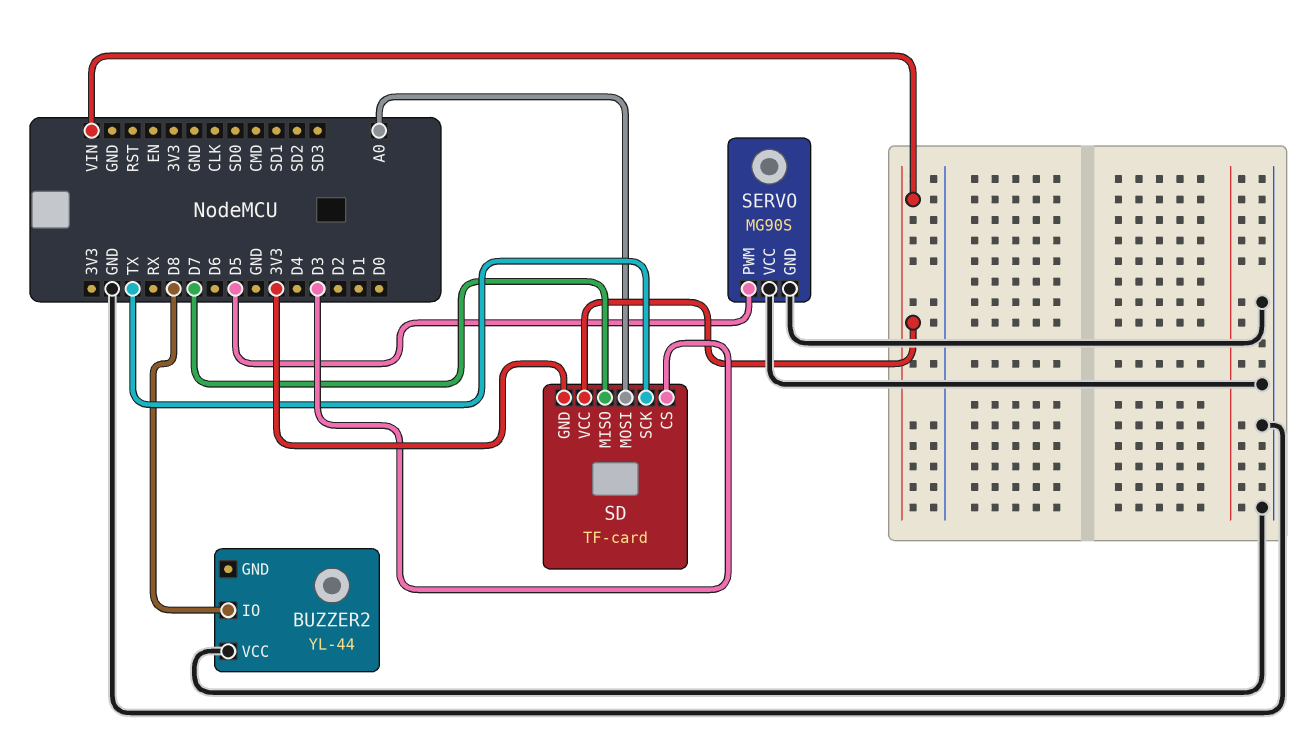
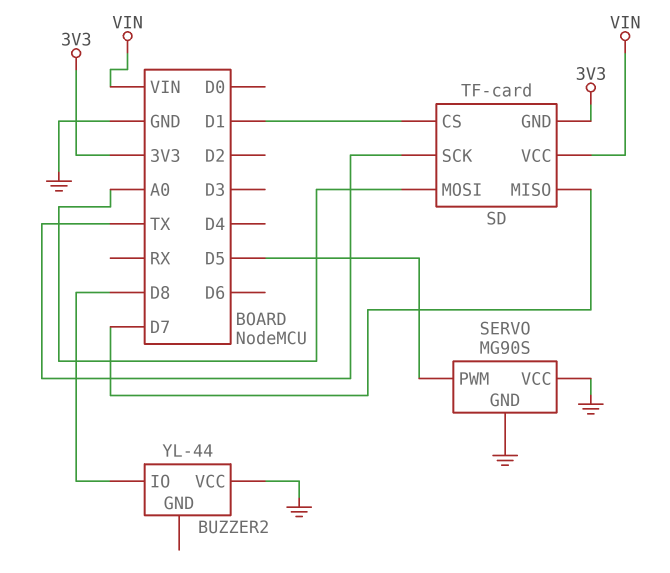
SD pin CS: D3 -> D1

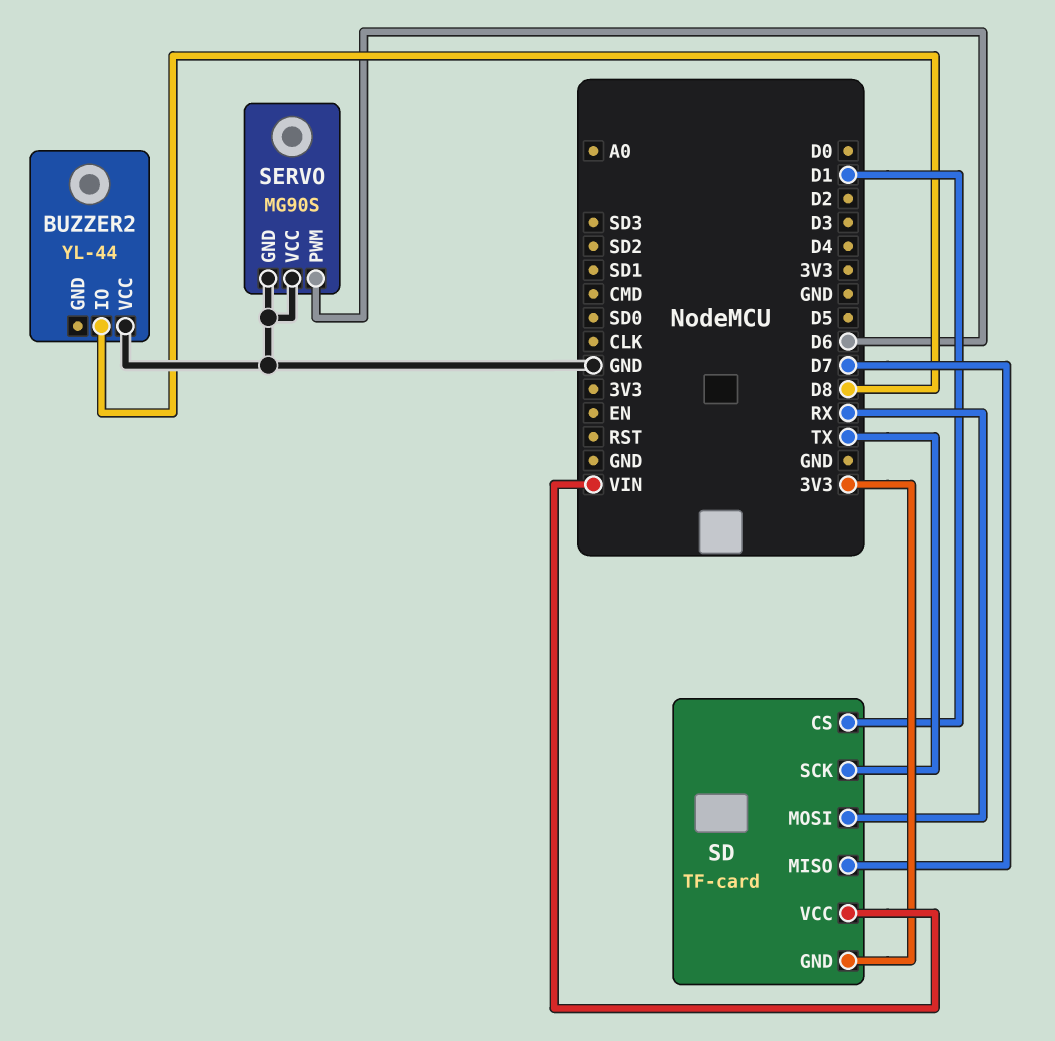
SD pin MOSI: A0 -> RX
SERVO pin PWM: D5 -> D6

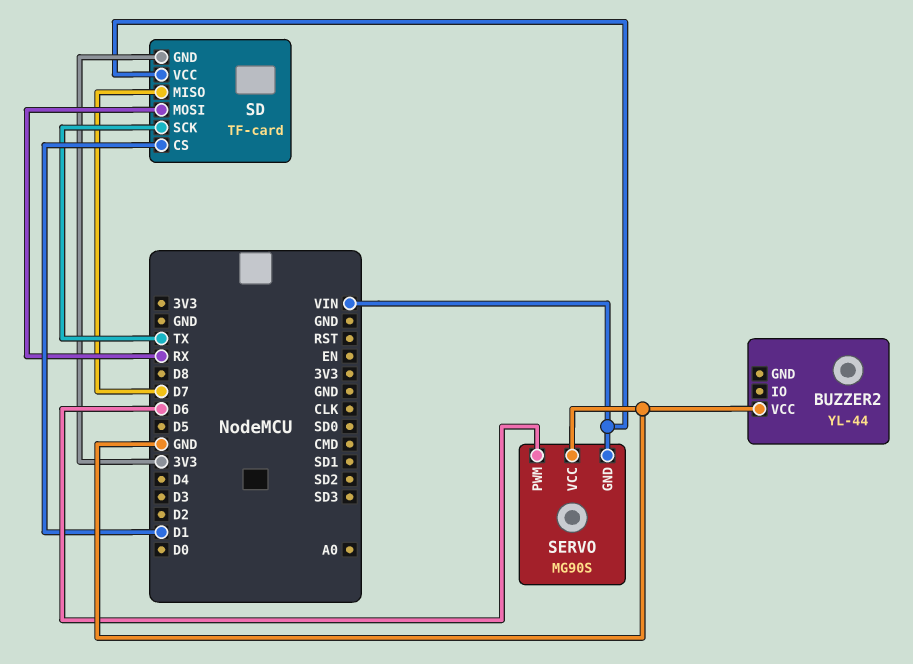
BUZZER2 pin IO: D8 -> none
SERVO pin GND: GND -> VIN

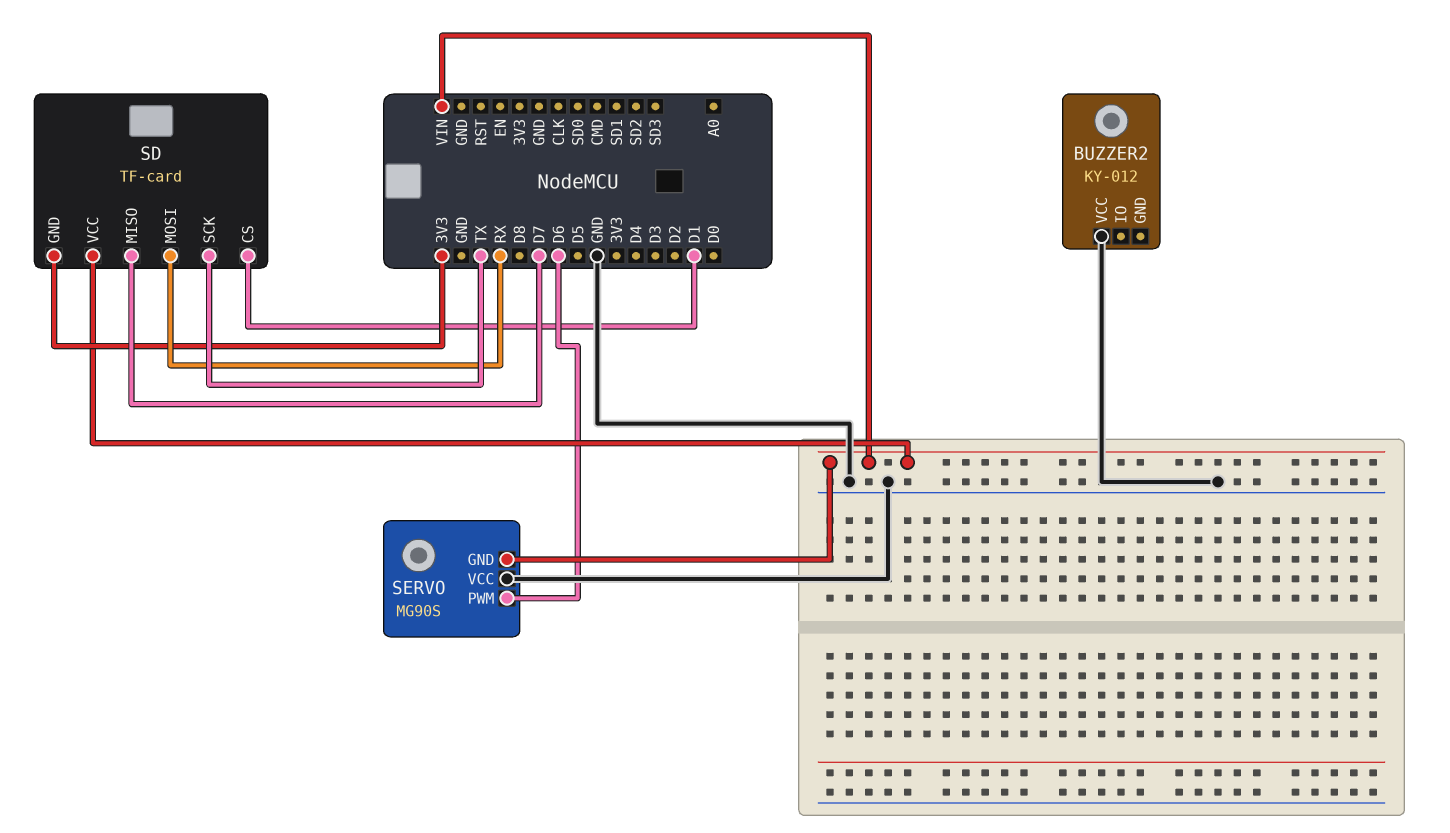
BUZZER2: YL-44 -> KY-012

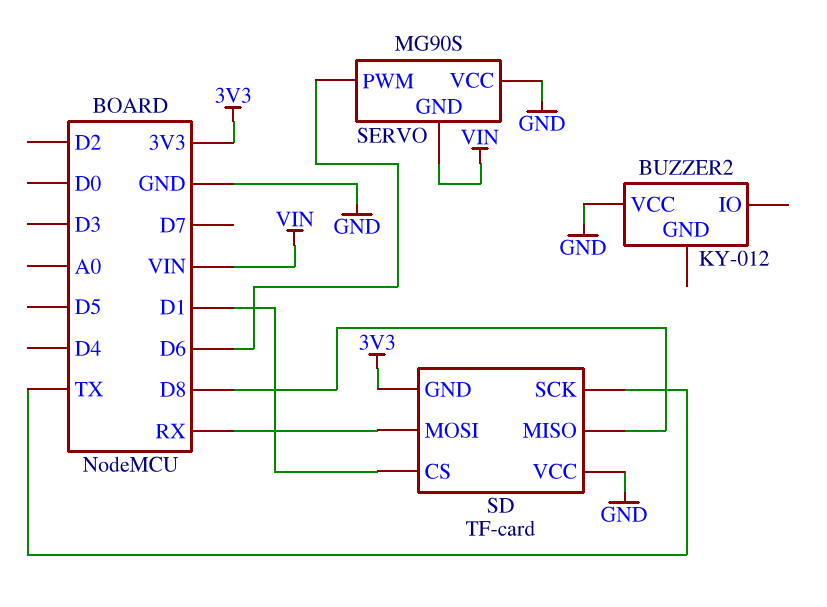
SD pin MISO: D7 -> D8
SD pin VCC: VIN -> GND

